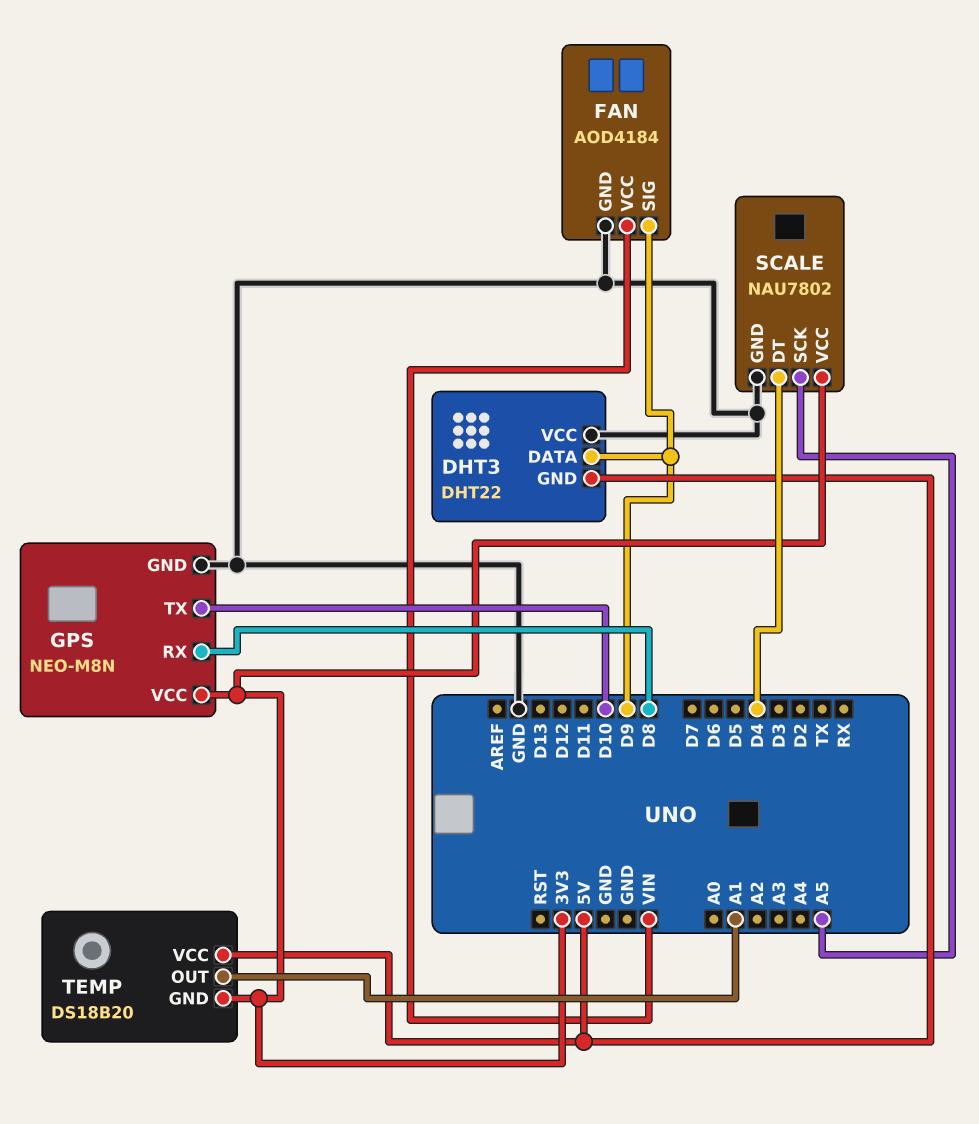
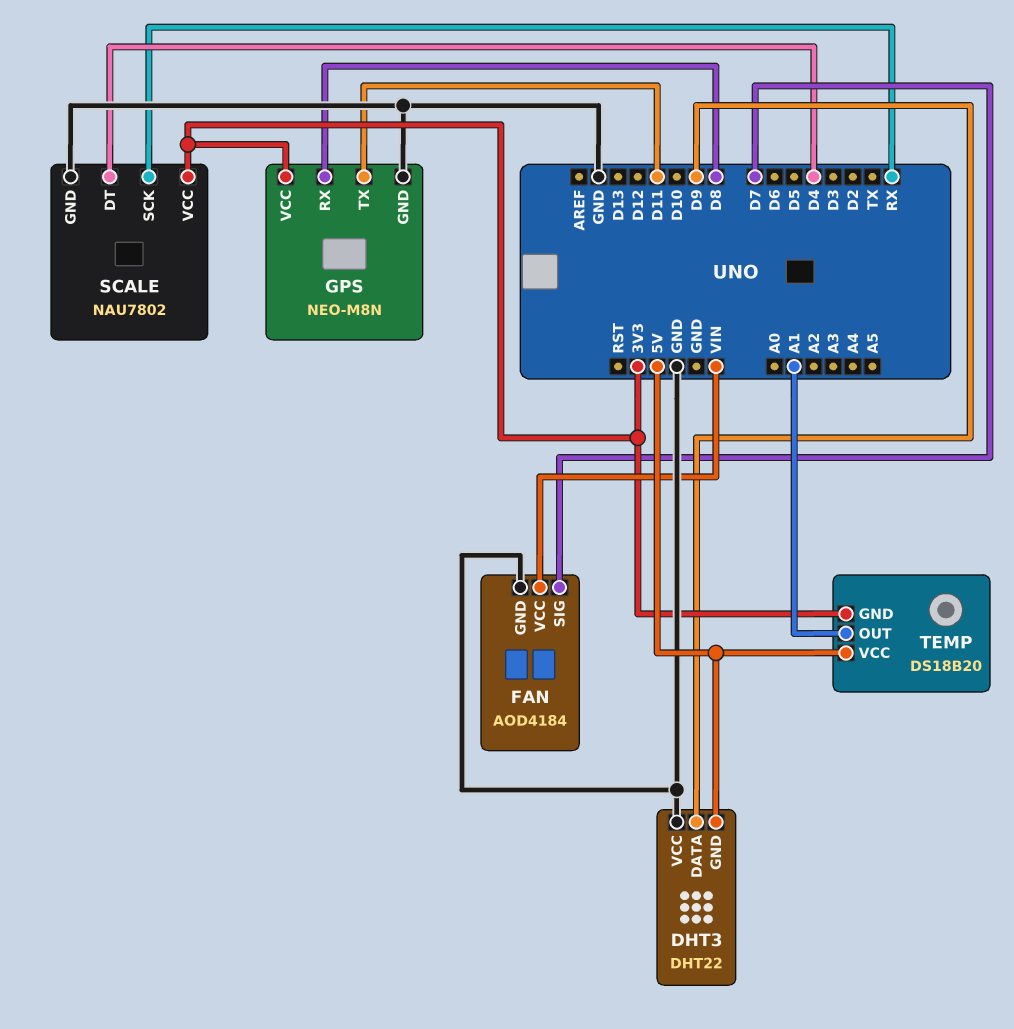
FAN pin SIG: D9 -> D7
GPS pin TX: D10 -> D11
SCALE pin SCK: A5 -> RX

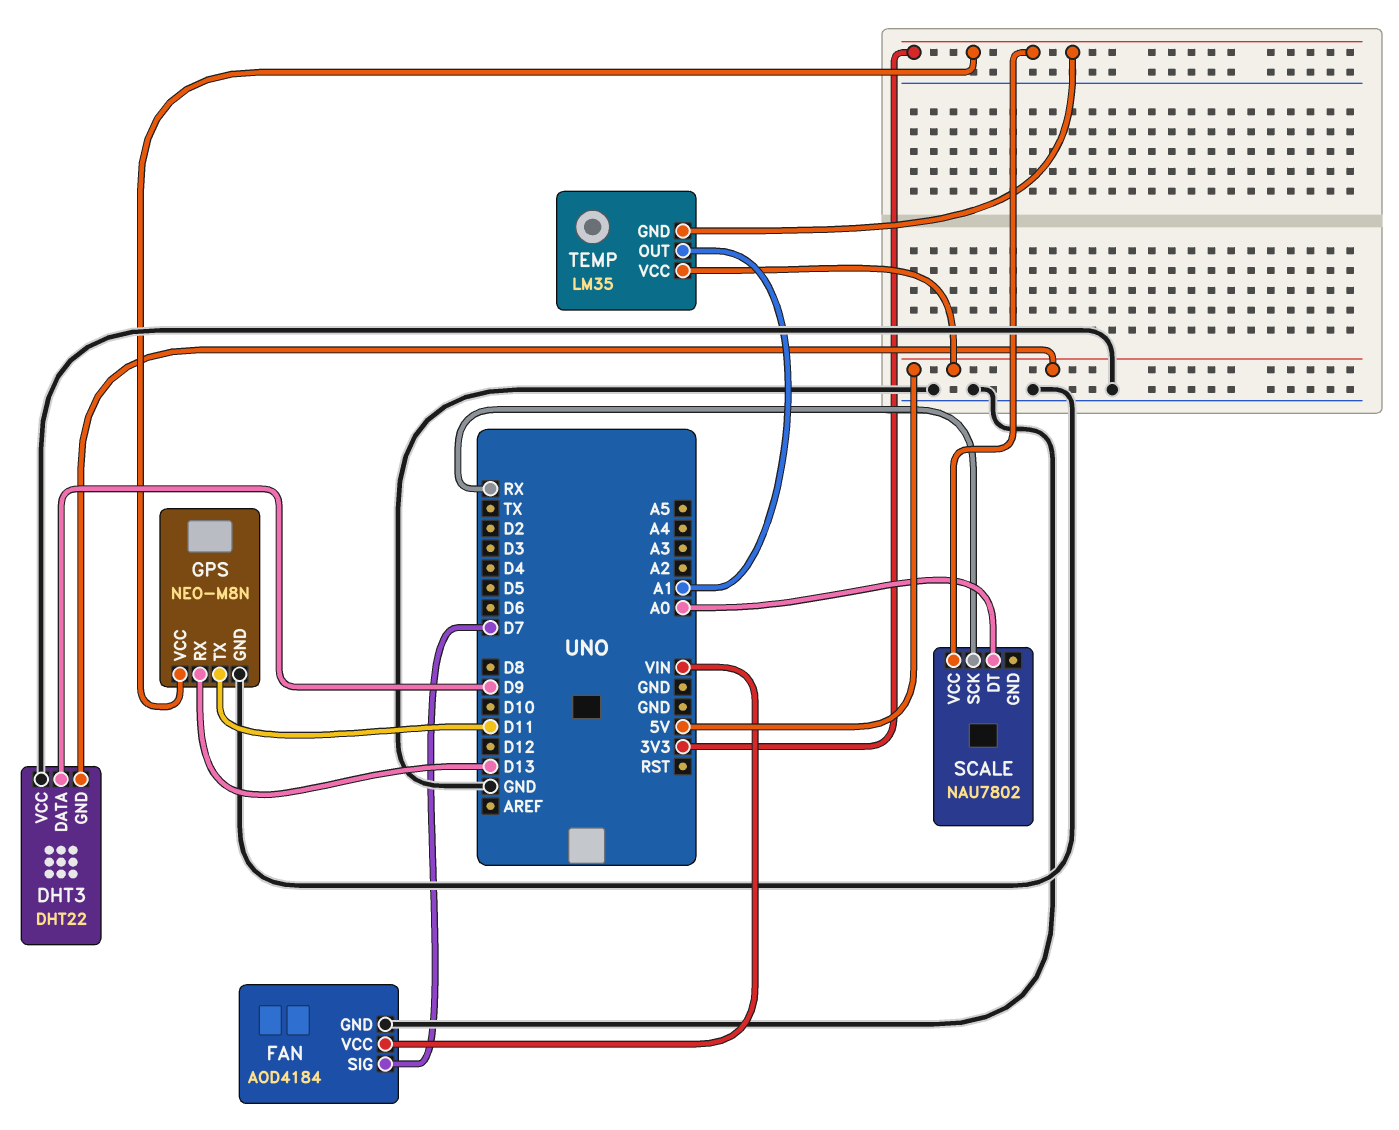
GPS pin RX: D8 -> D13
SCALE pin DT: D4 -> A0
SCALE pin GND: GND -> none
TEMP: DS18B20 -> LM35

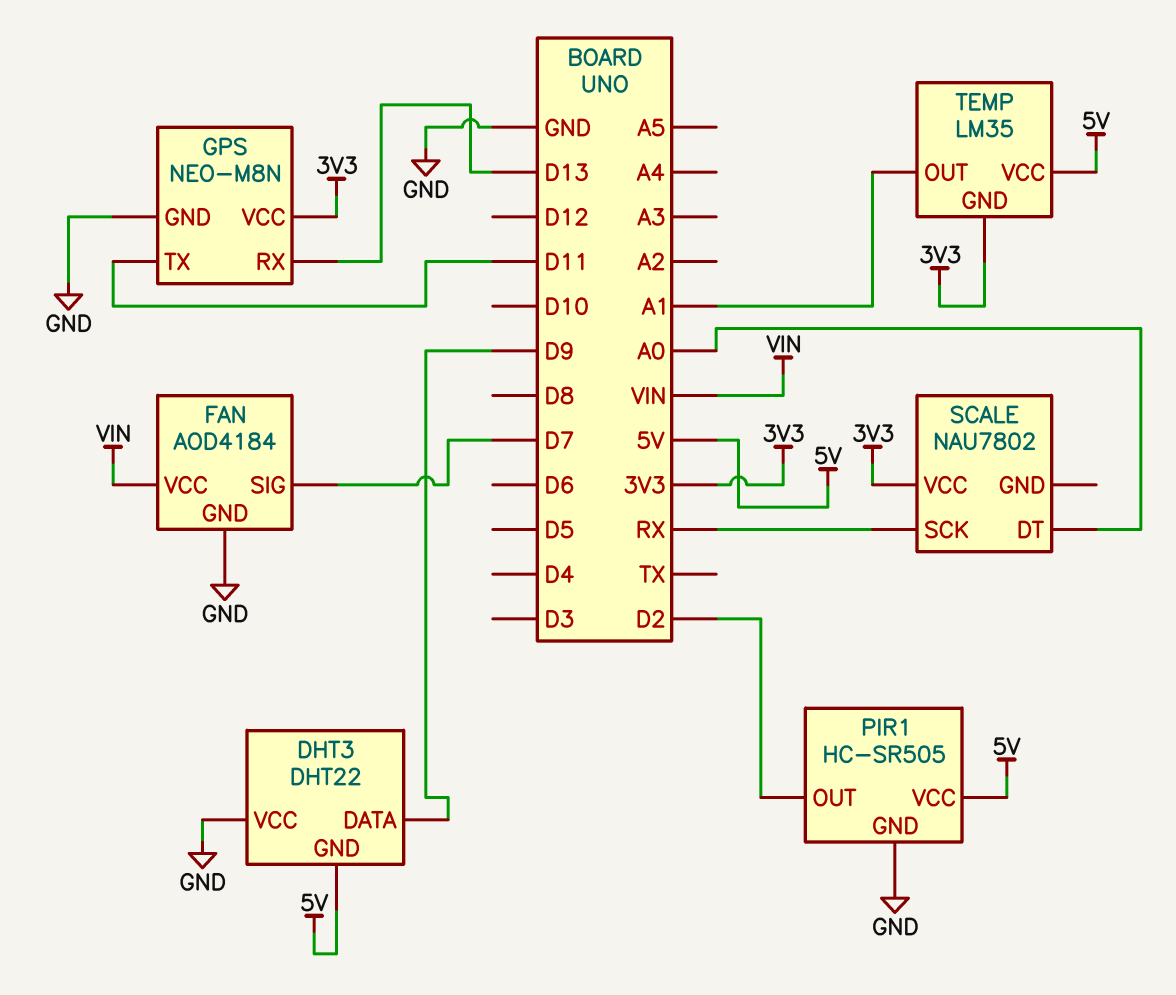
PIR1: none -> HC-SR505
PIR1 pin GND: none -> GND
PIR1 pin OUT: none -> D2
PIR1 pin VCC: none -> 5V

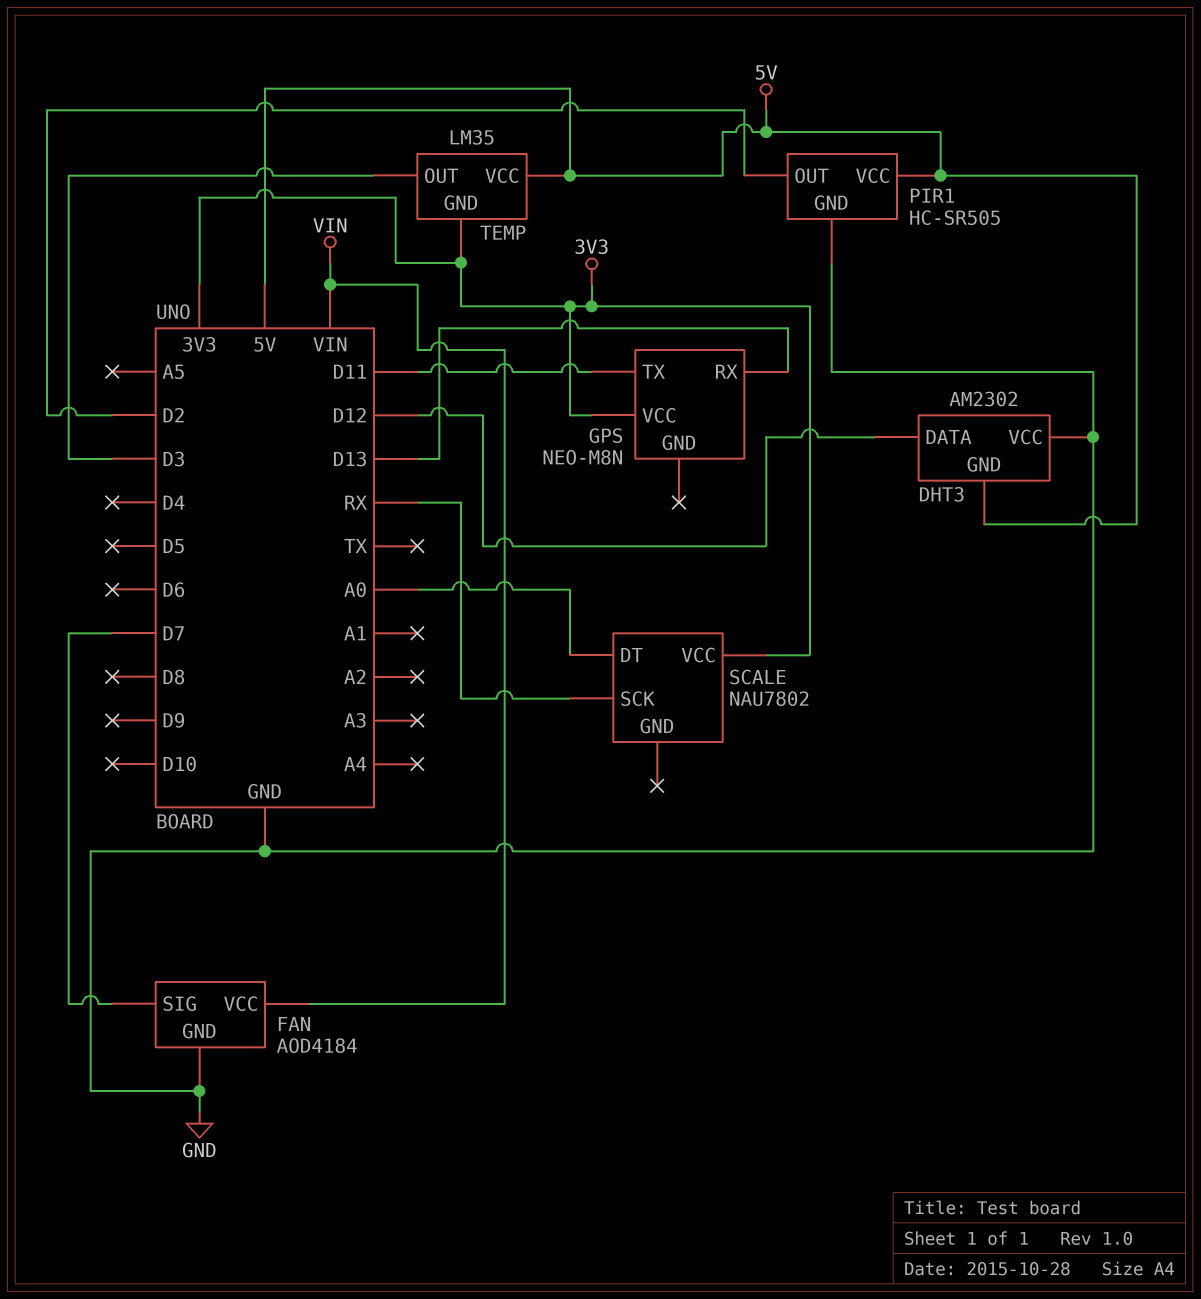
DHT3: DHT22 -> AM2302
DHT3 pin DATA: D9 -> D12
GPS pin GND: GND -> none
TEMP pin OUT: A1 -> D3

